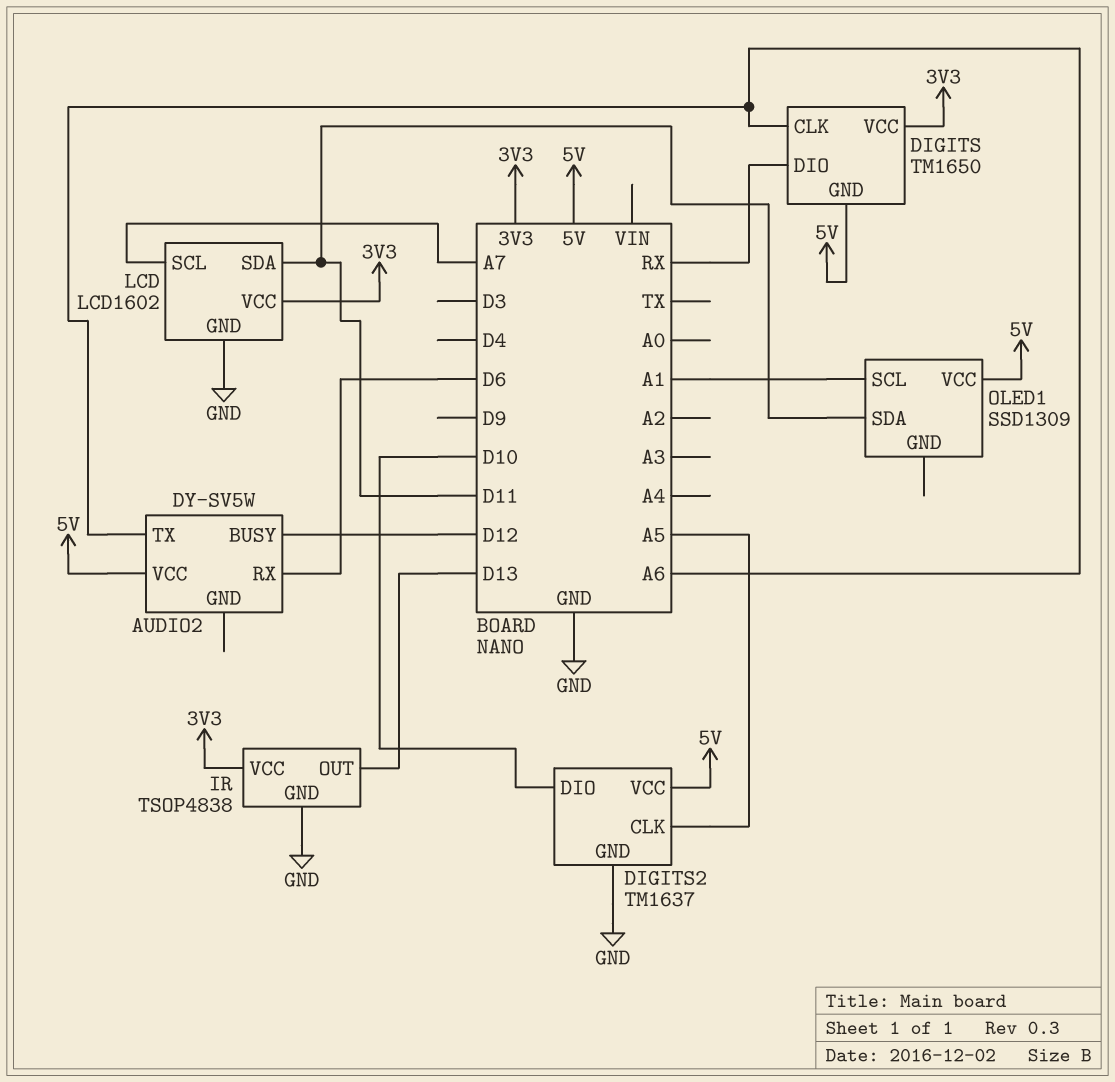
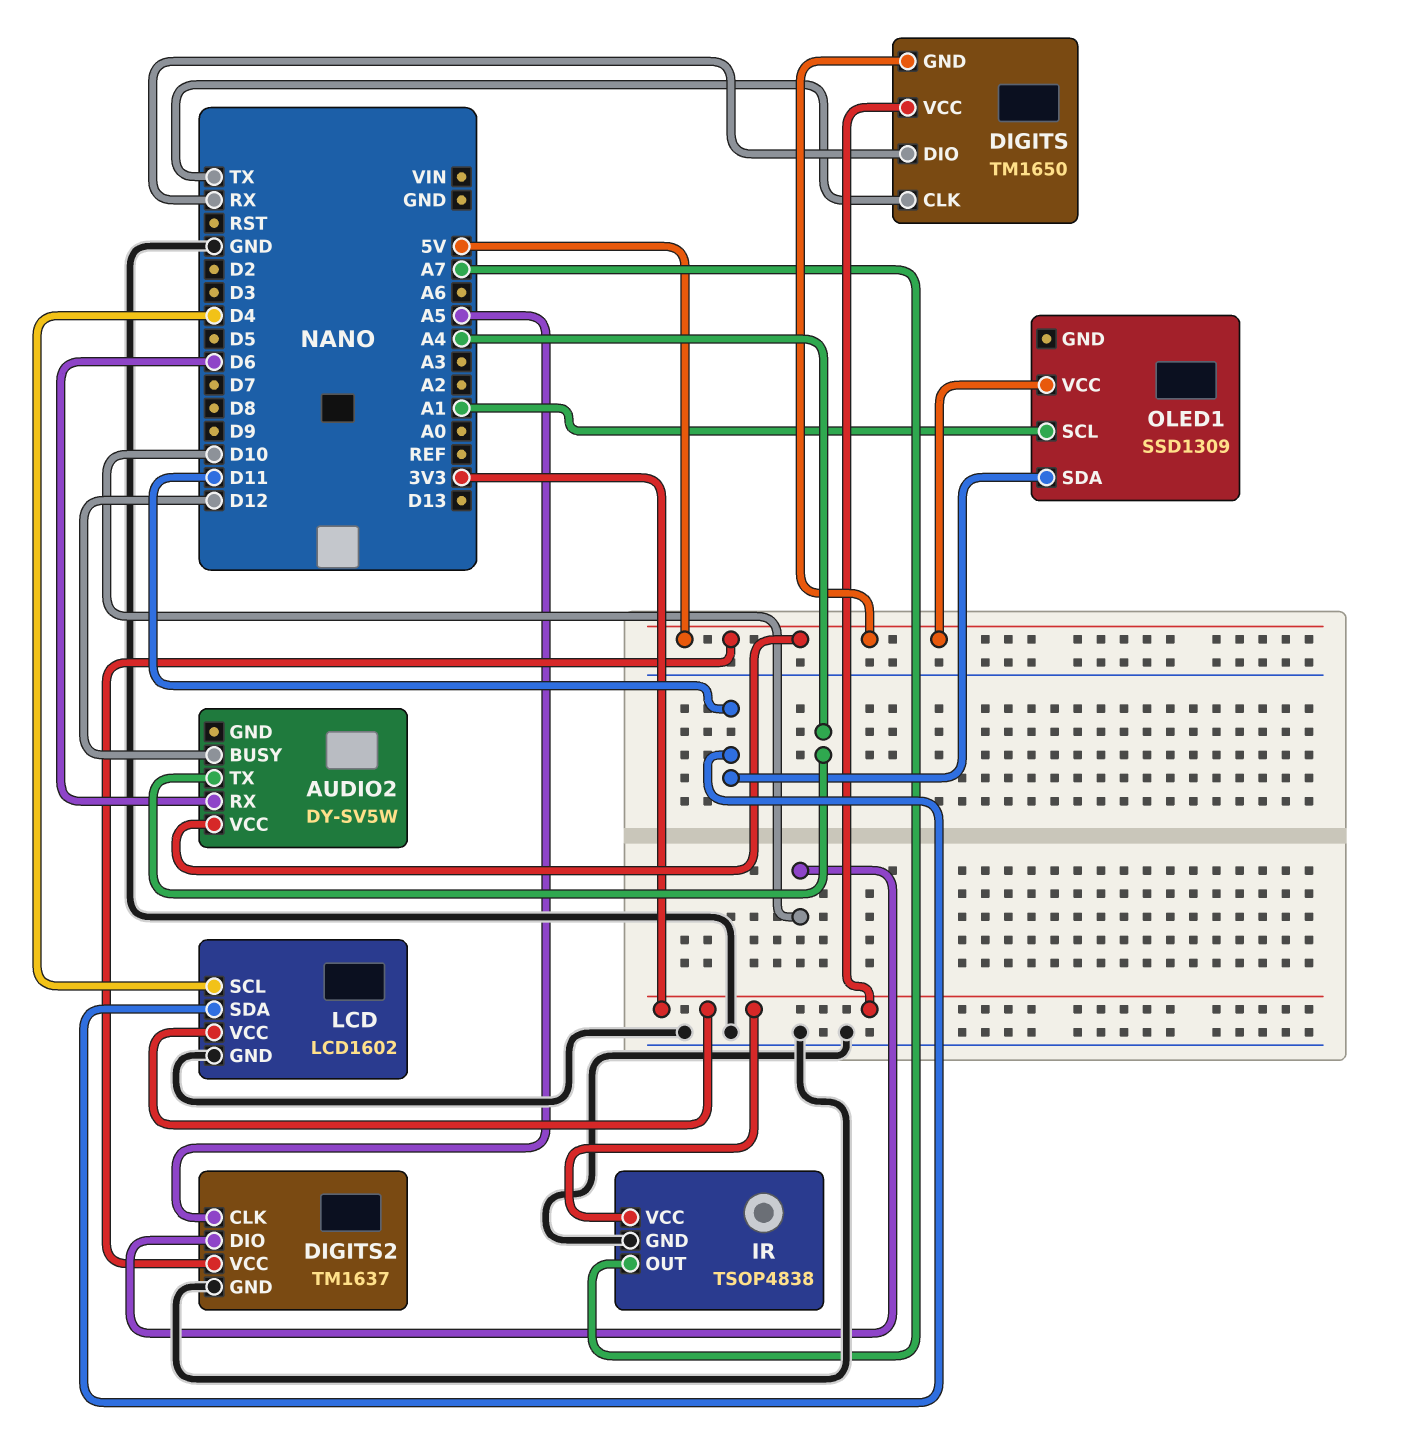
AUDIO2 pin TX: A6 -> A4
DIGITS pin CLK: A6 -> TX
IR pin OUT: D13 -> A7
LCD pin SCL: A7 -> D4

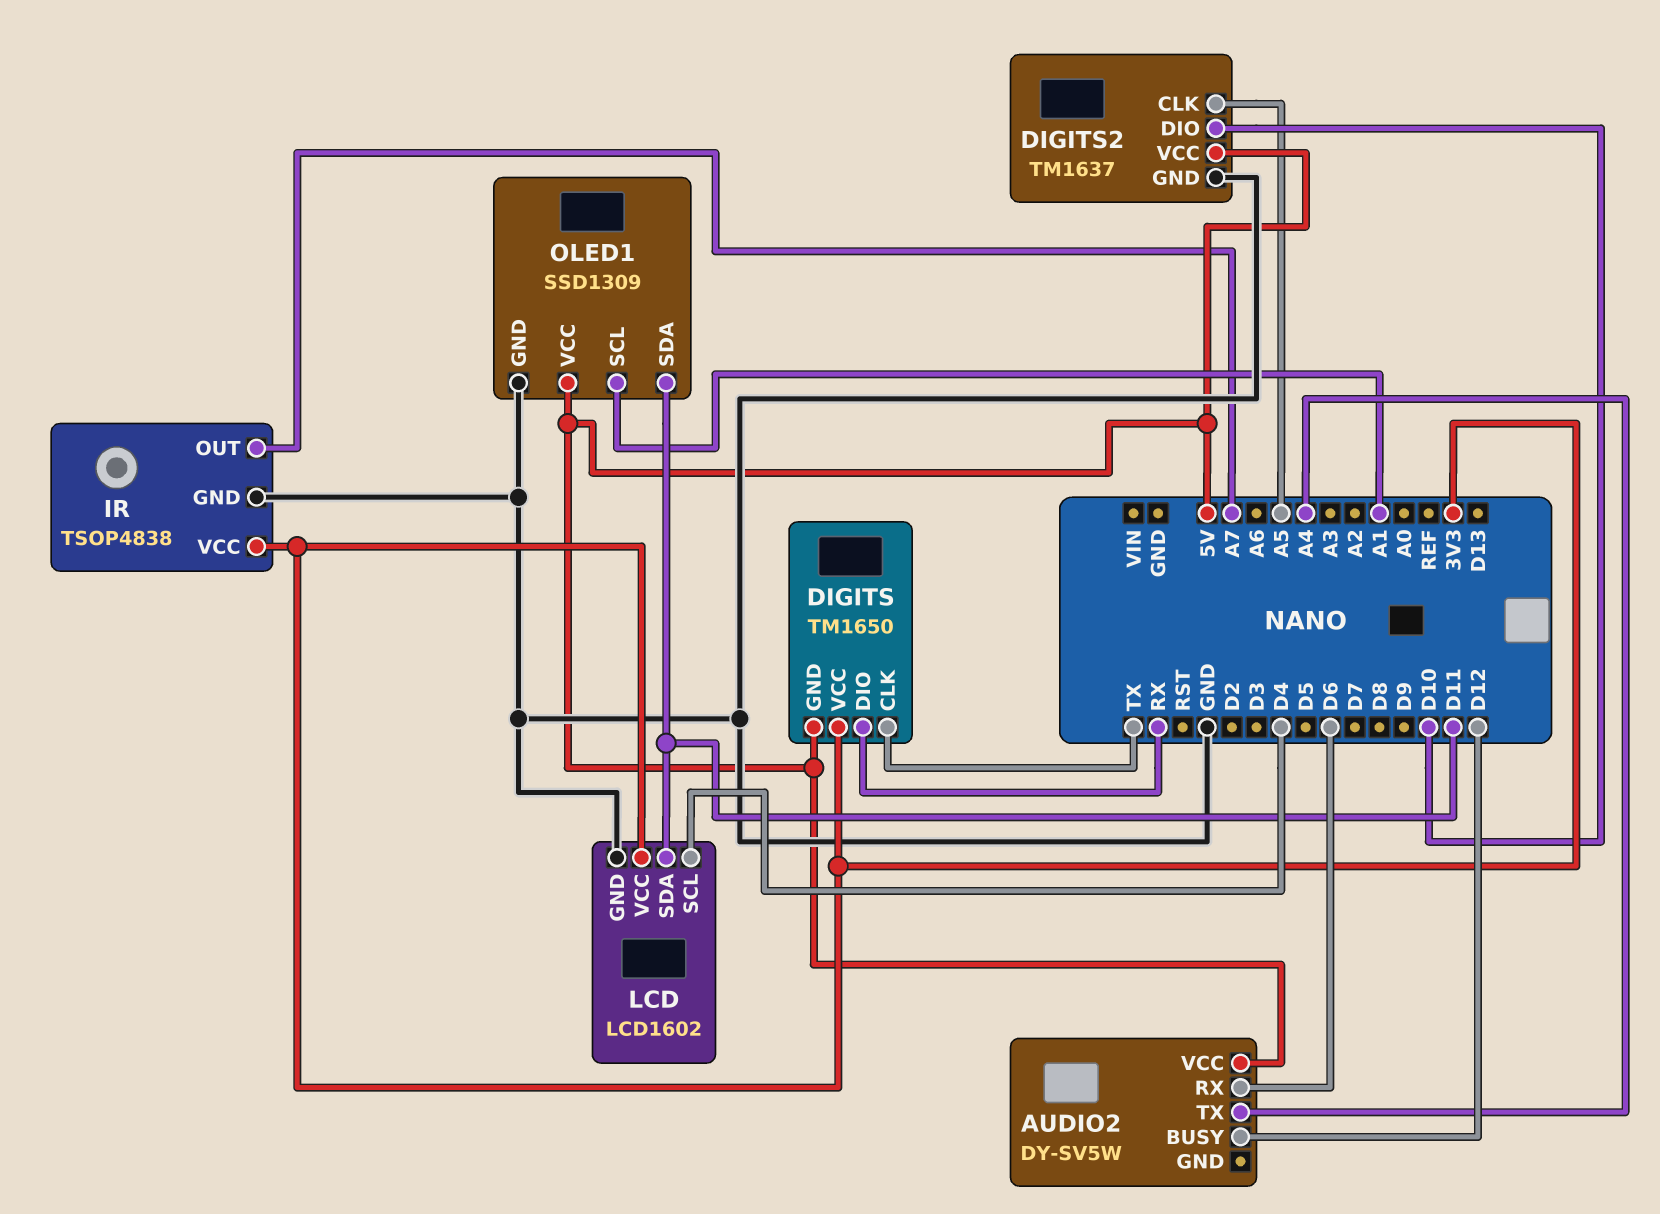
OLED1 pin GND: none -> GND

